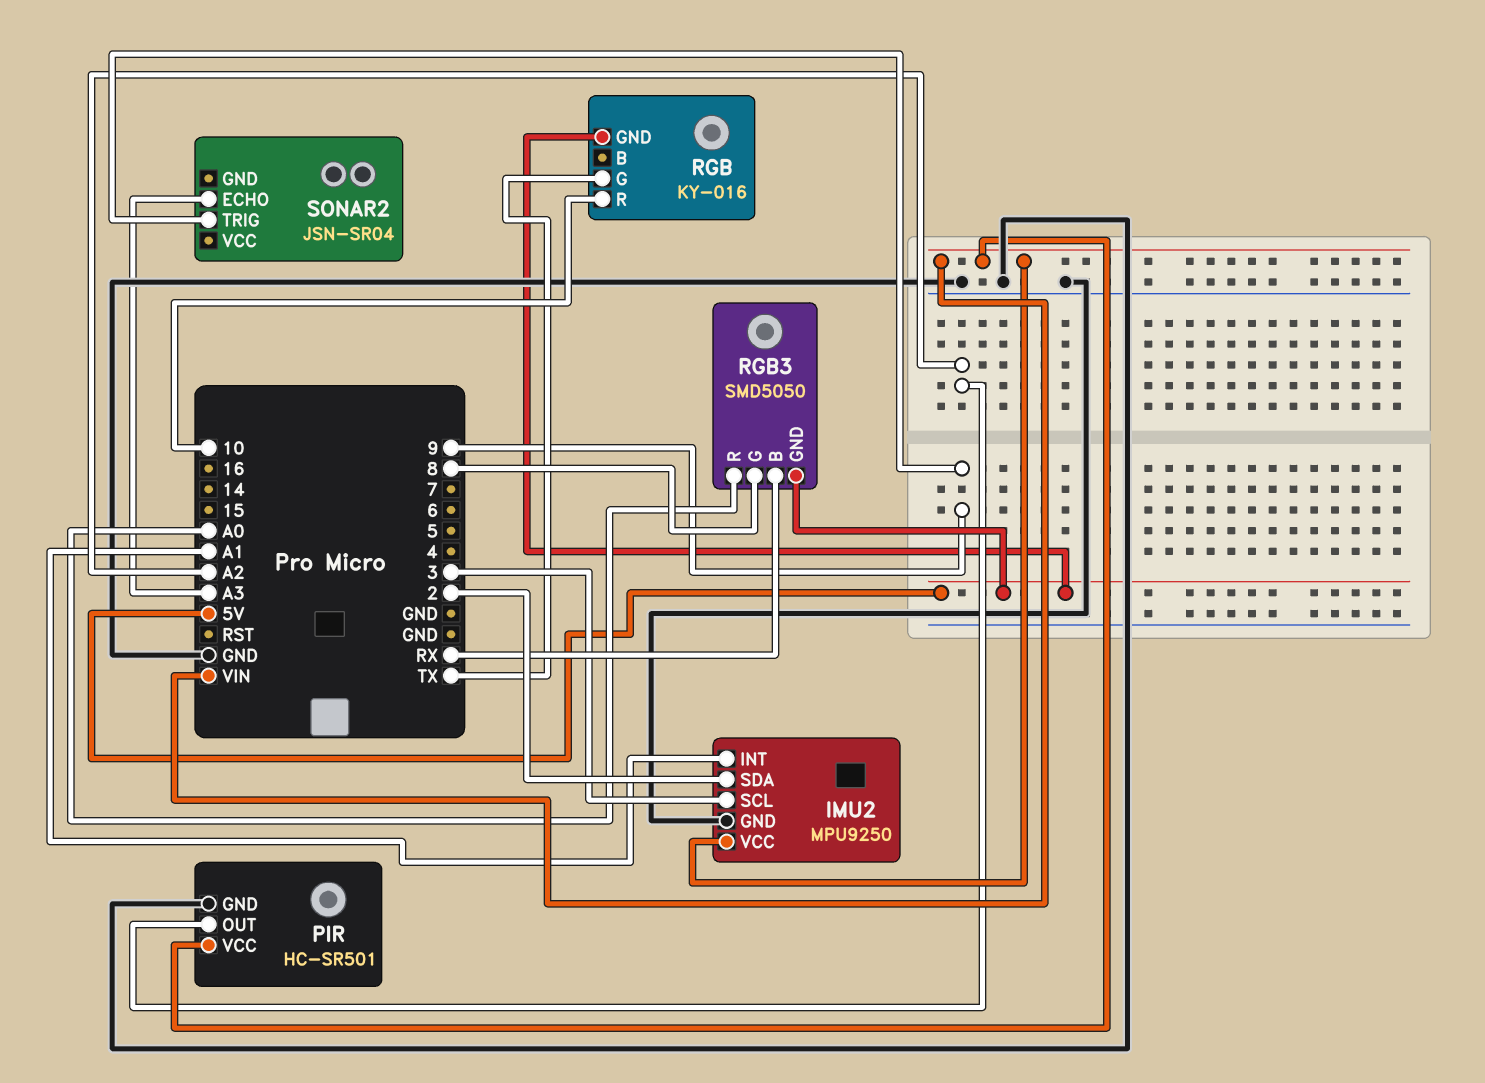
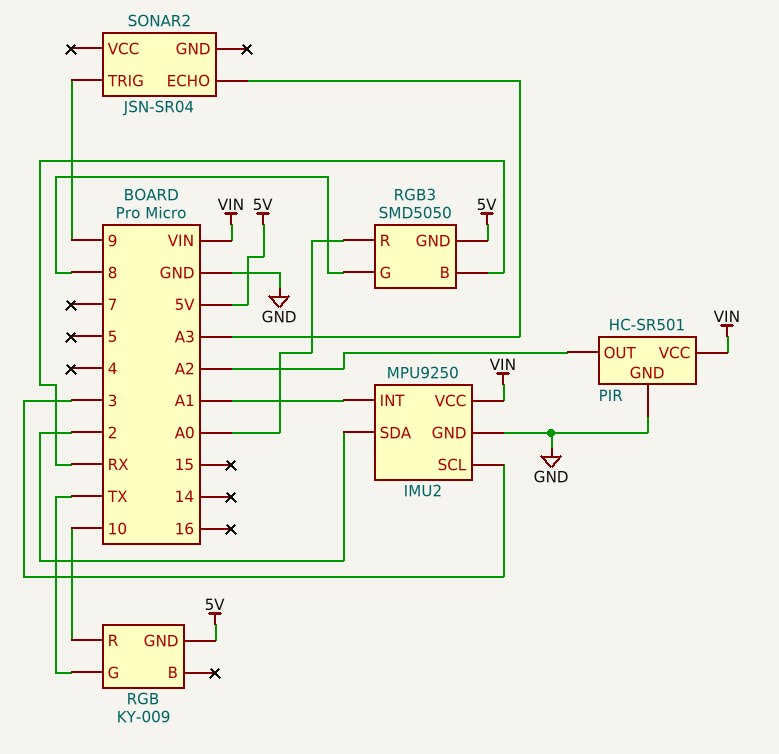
RGB: KY-016 -> KY-009

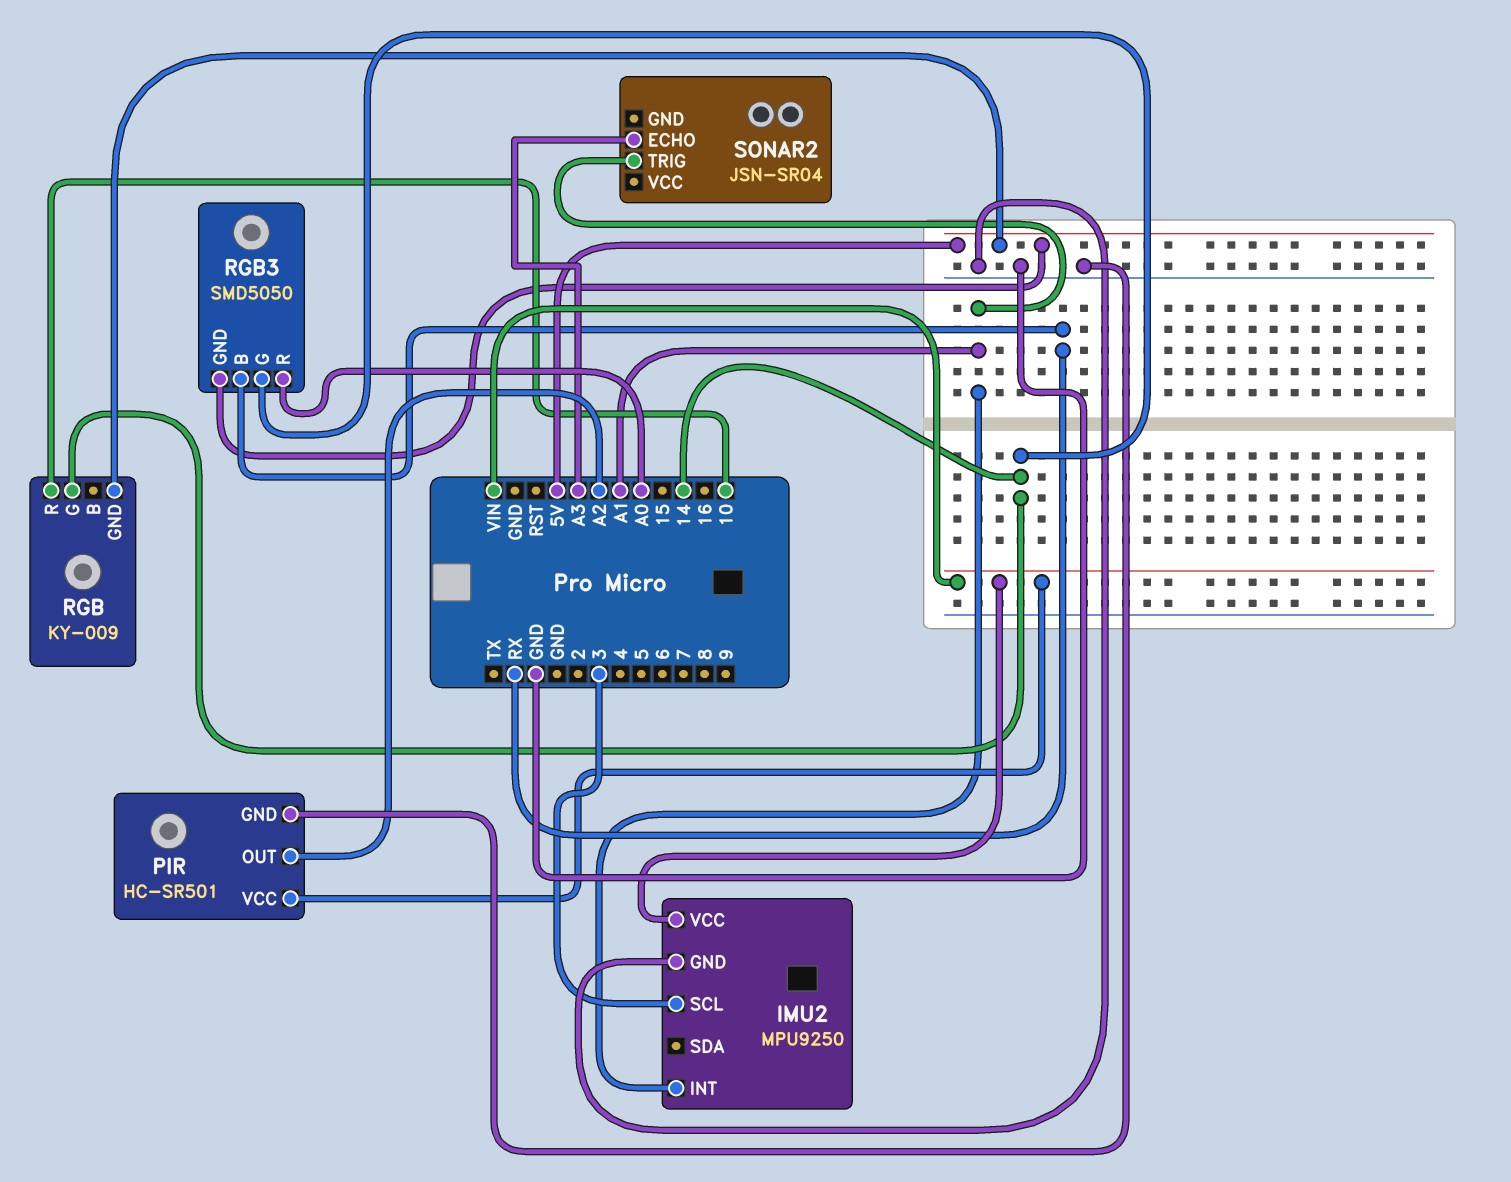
IMU2 pin SDA: 2 -> none
RGB pin G: TX -> 14
RGB3 pin G: 8 -> 14
SONAR2 pin TRIG: 9 -> A1

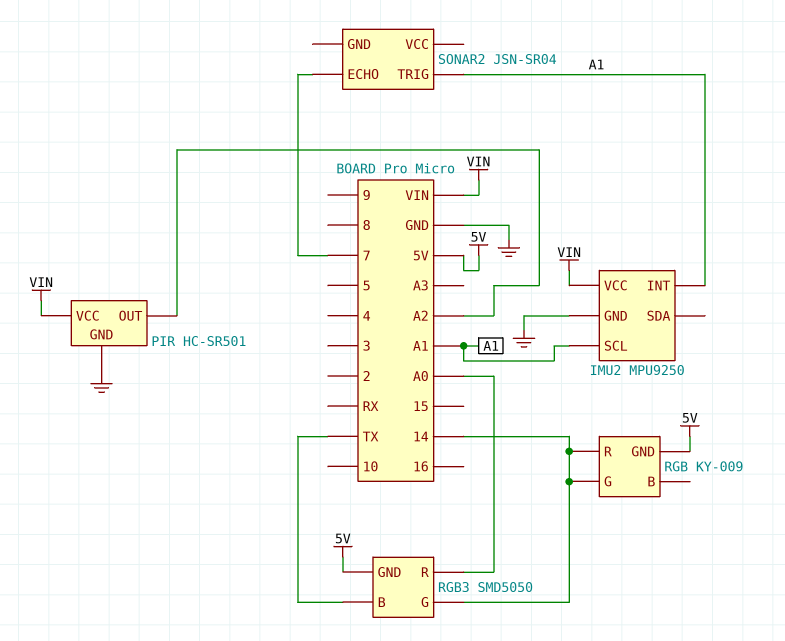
IMU2 pin SCL: 3 -> A1
RGB pin R: 10 -> 14
RGB3 pin B: RX -> TX
SONAR2 pin ECHO: A3 -> 7

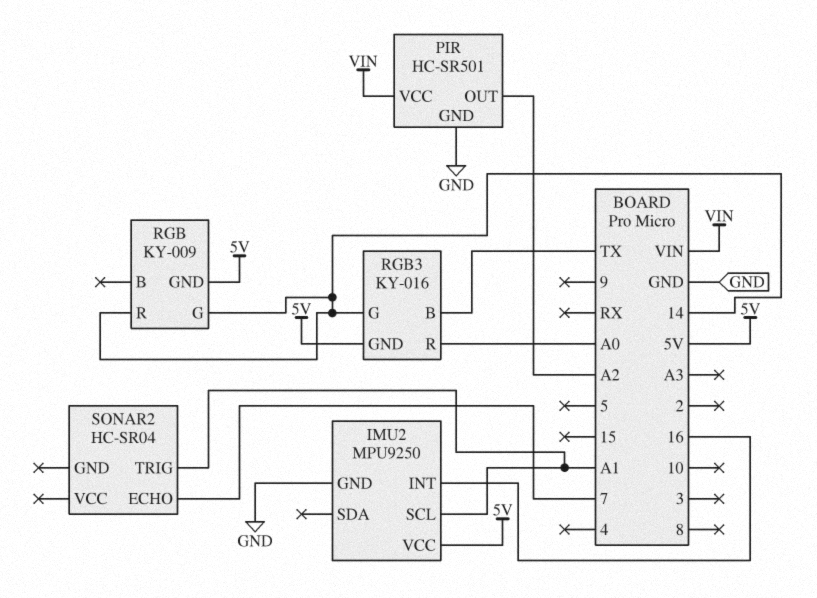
IMU2 pin INT: A1 -> 16
IMU2 pin VCC: VIN -> 5V
RGB3: SMD5050 -> KY-016
SONAR2: JSN-SR04 -> HC-SR04

